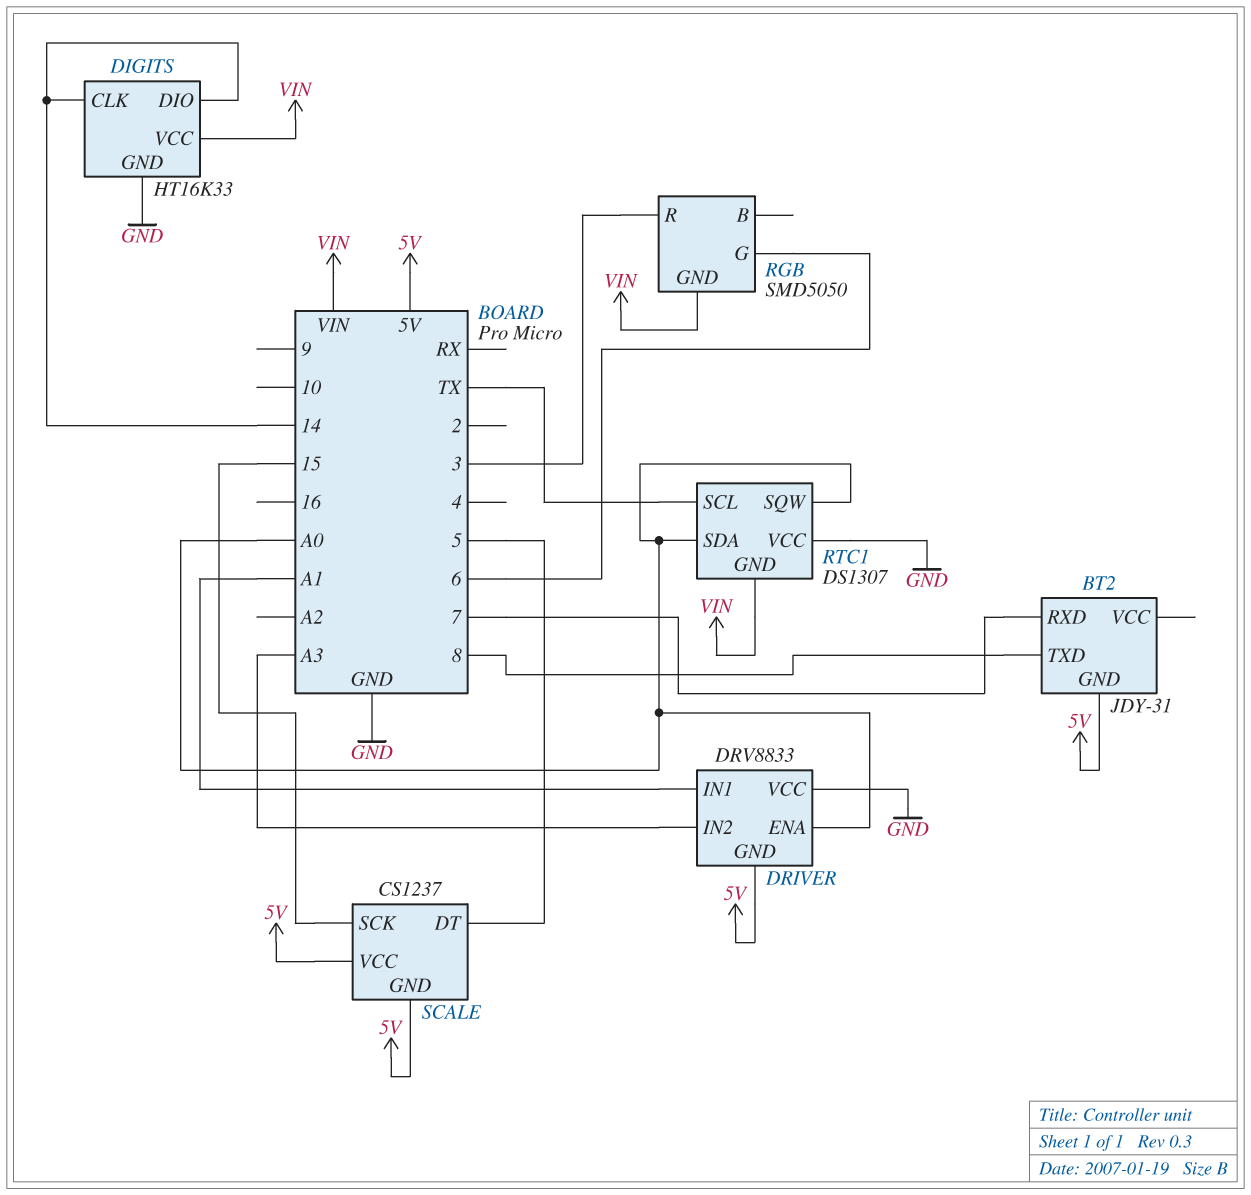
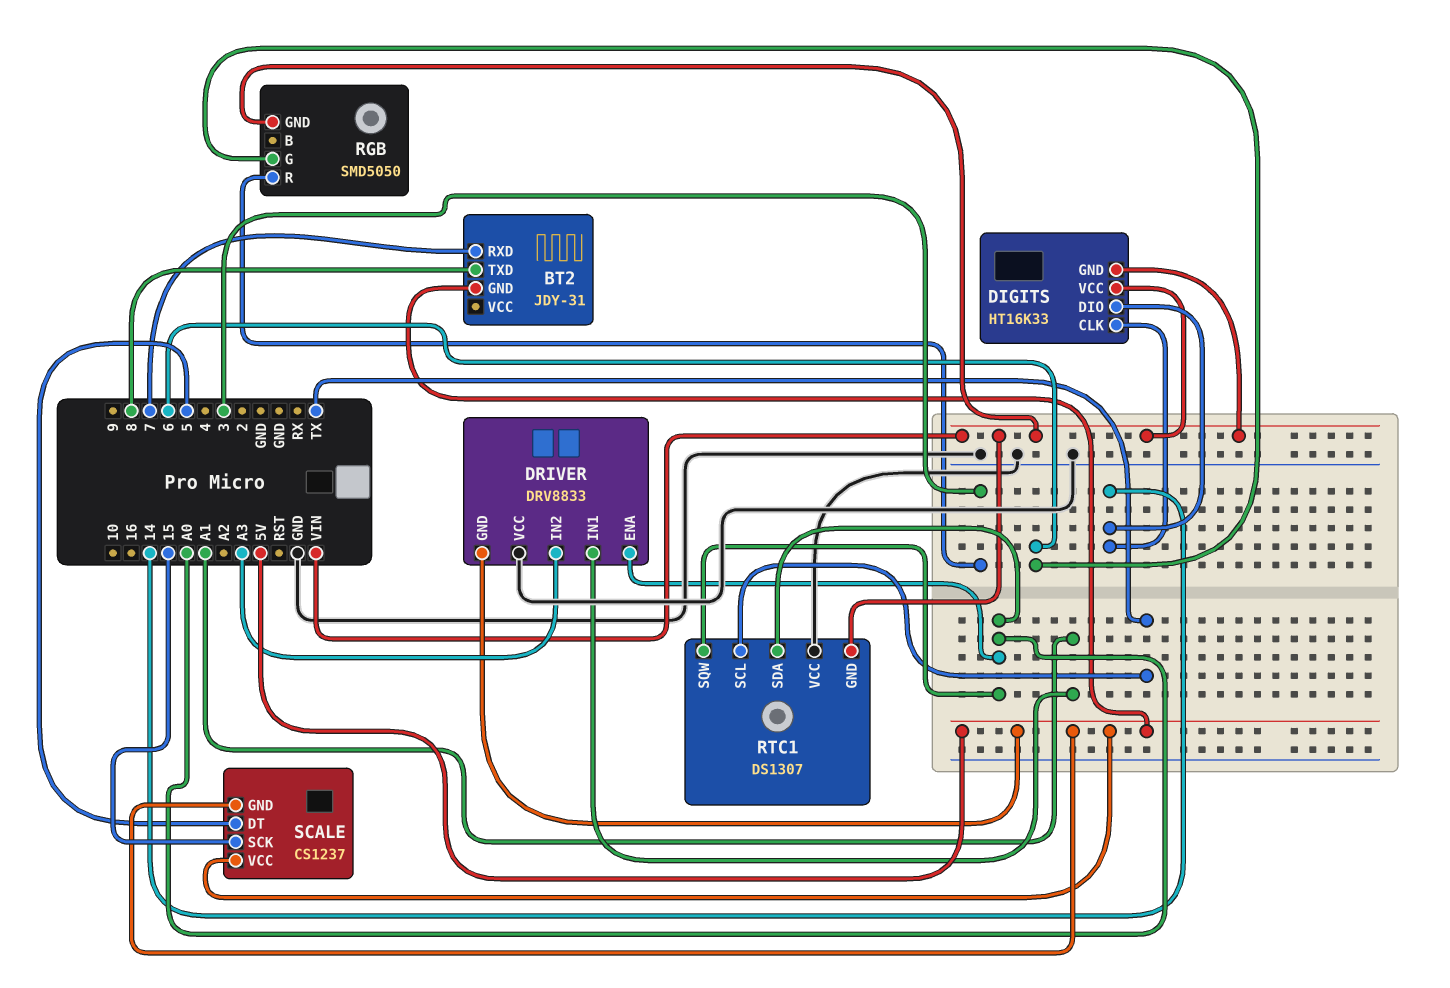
DIGITS pin GND: GND -> VIN

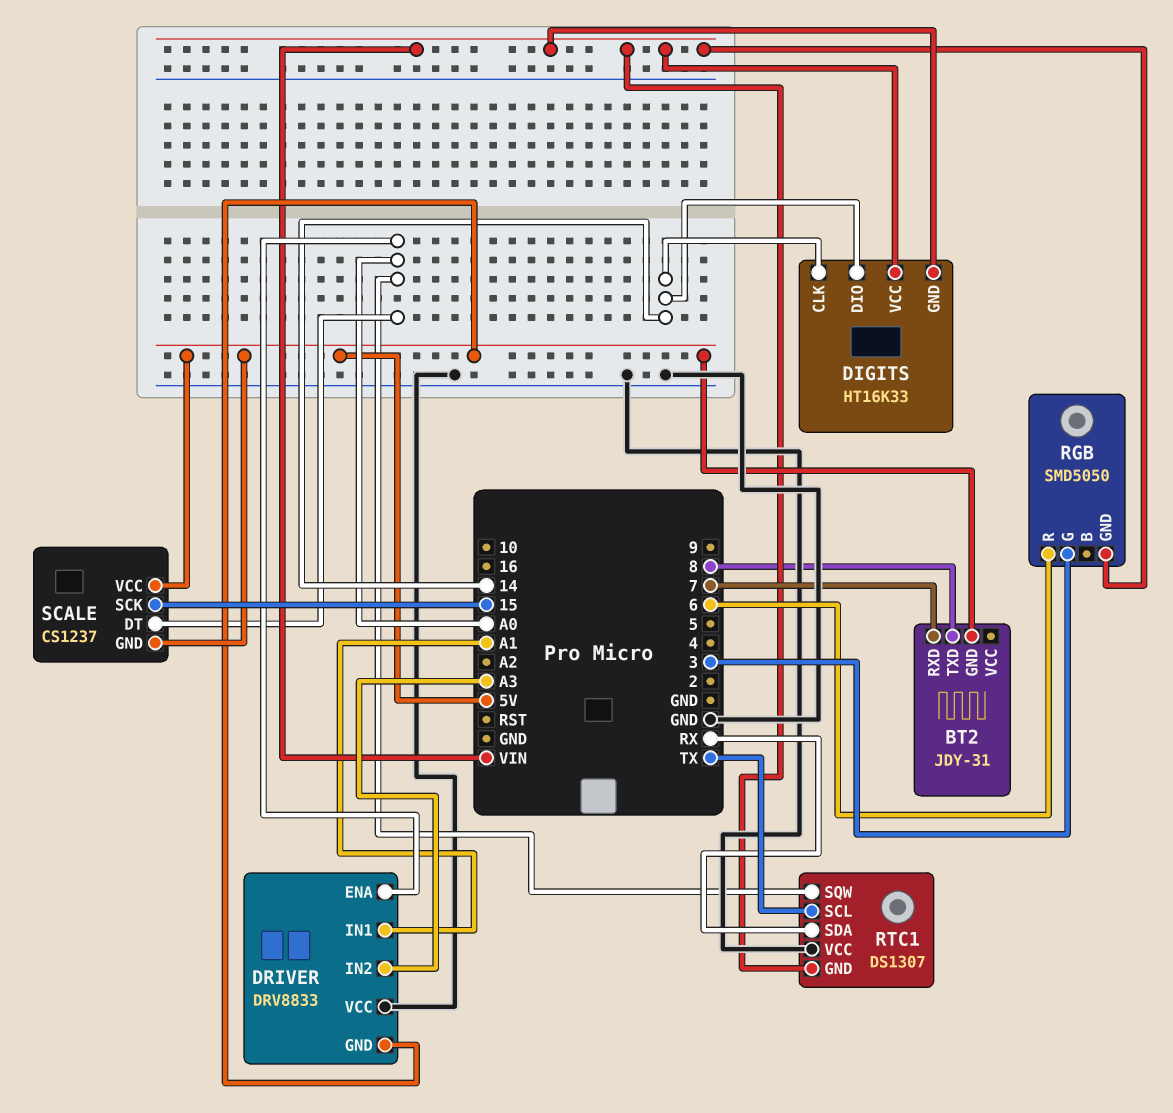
RGB pin G: 6 -> 3
RGB pin R: 3 -> 6
RTC1 pin SDA: A0 -> RX
SCALE pin DT: 5 -> A0

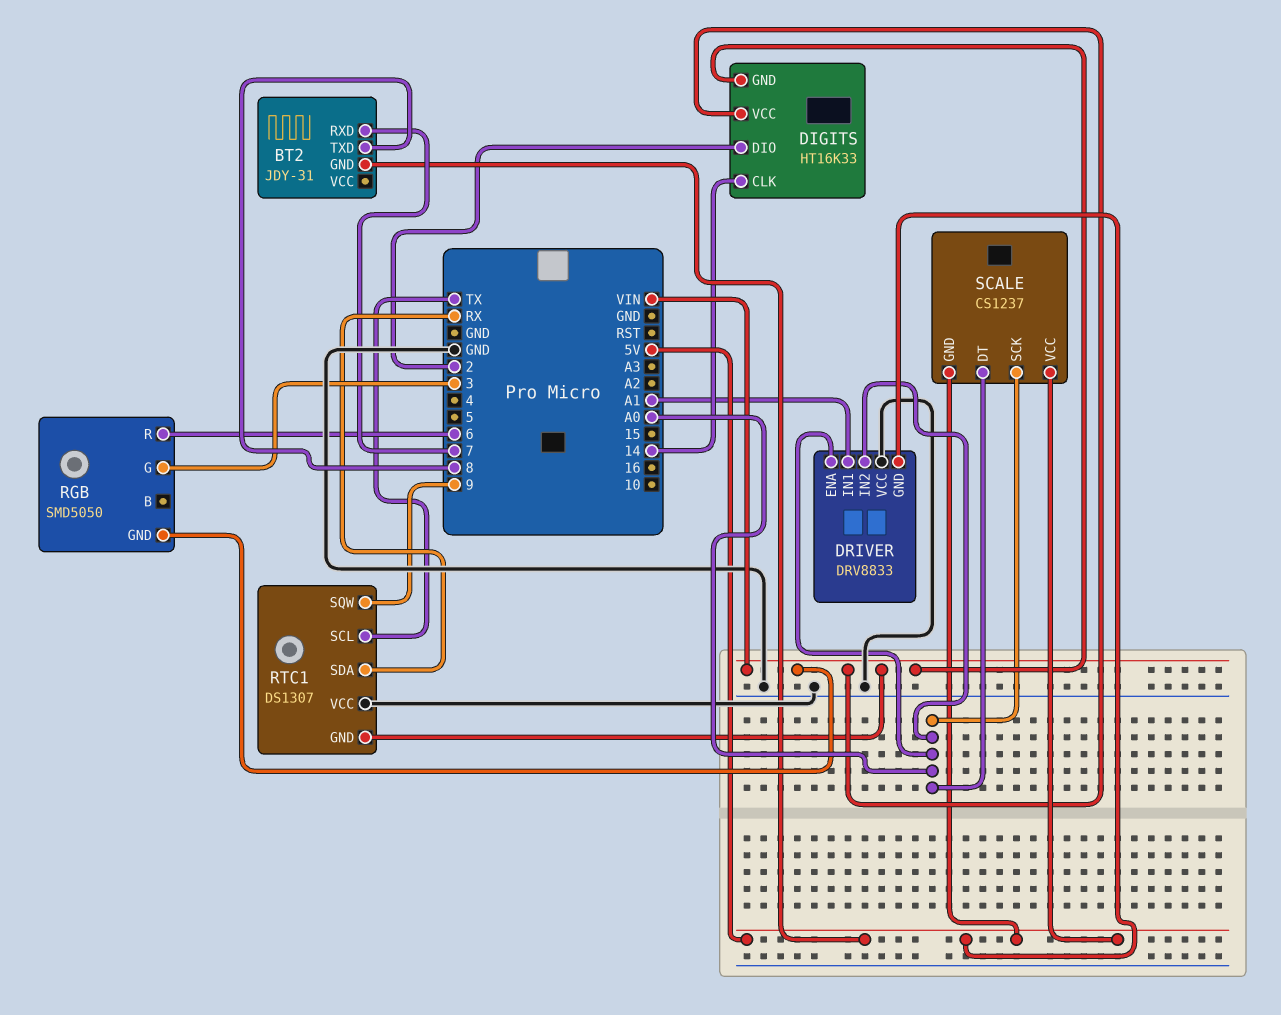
DIGITS pin DIO: 14 -> 2
DRIVER pin IN2: A3 -> A0
RTC1 pin SQW: A0 -> 9
SCALE pin SCK: 15 -> A0

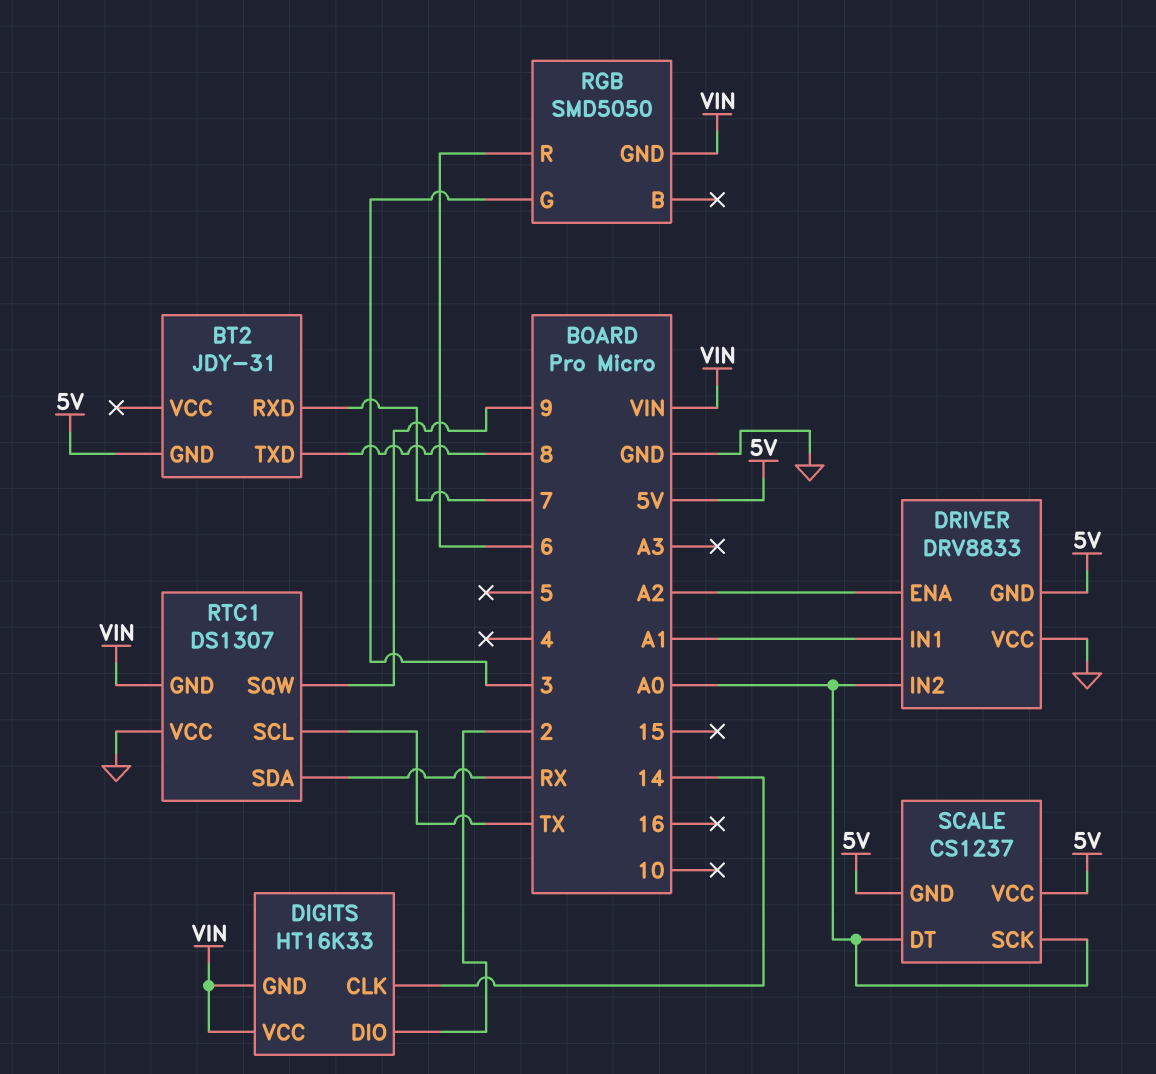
DRIVER pin ENA: A0 -> A2

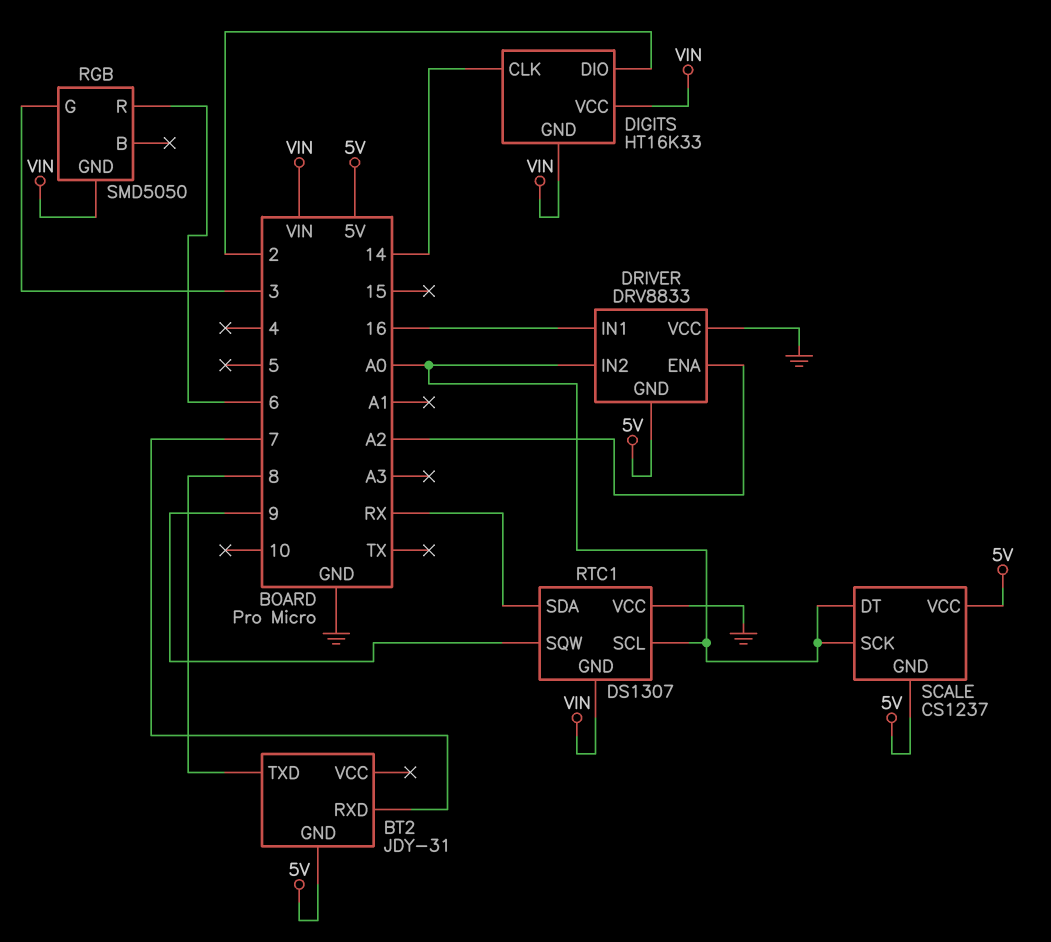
DRIVER pin IN1: A1 -> 16
RTC1 pin SCL: TX -> A0

